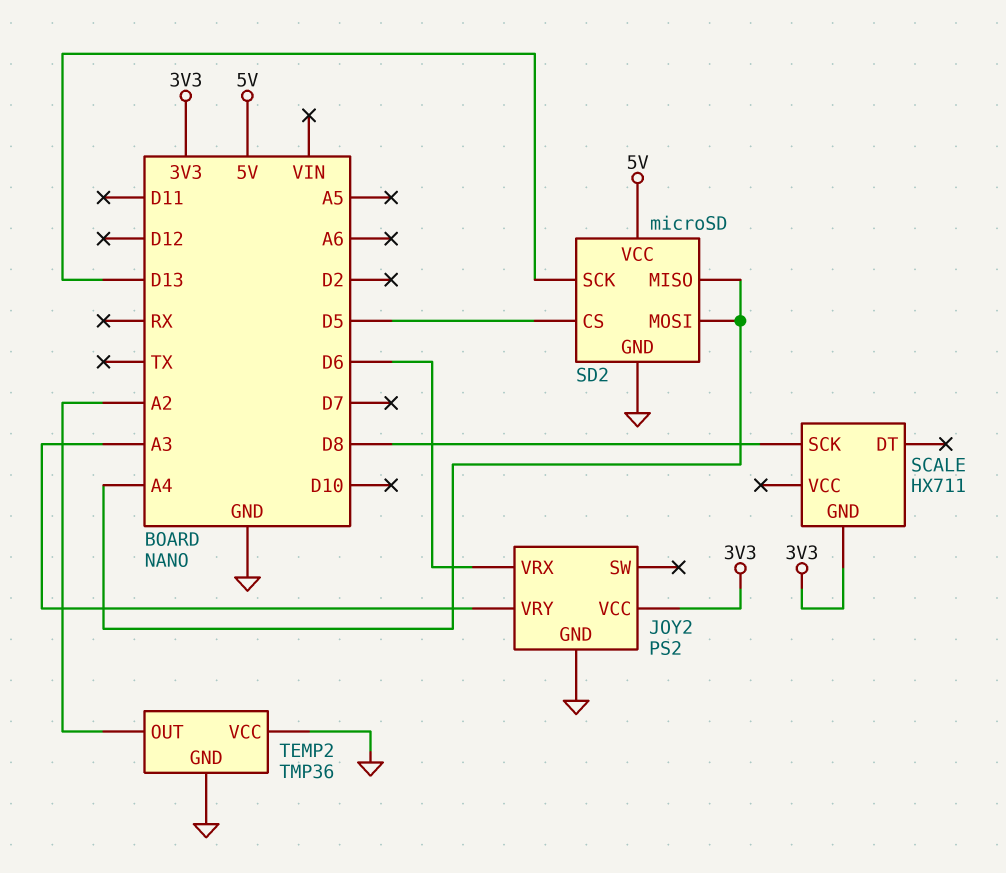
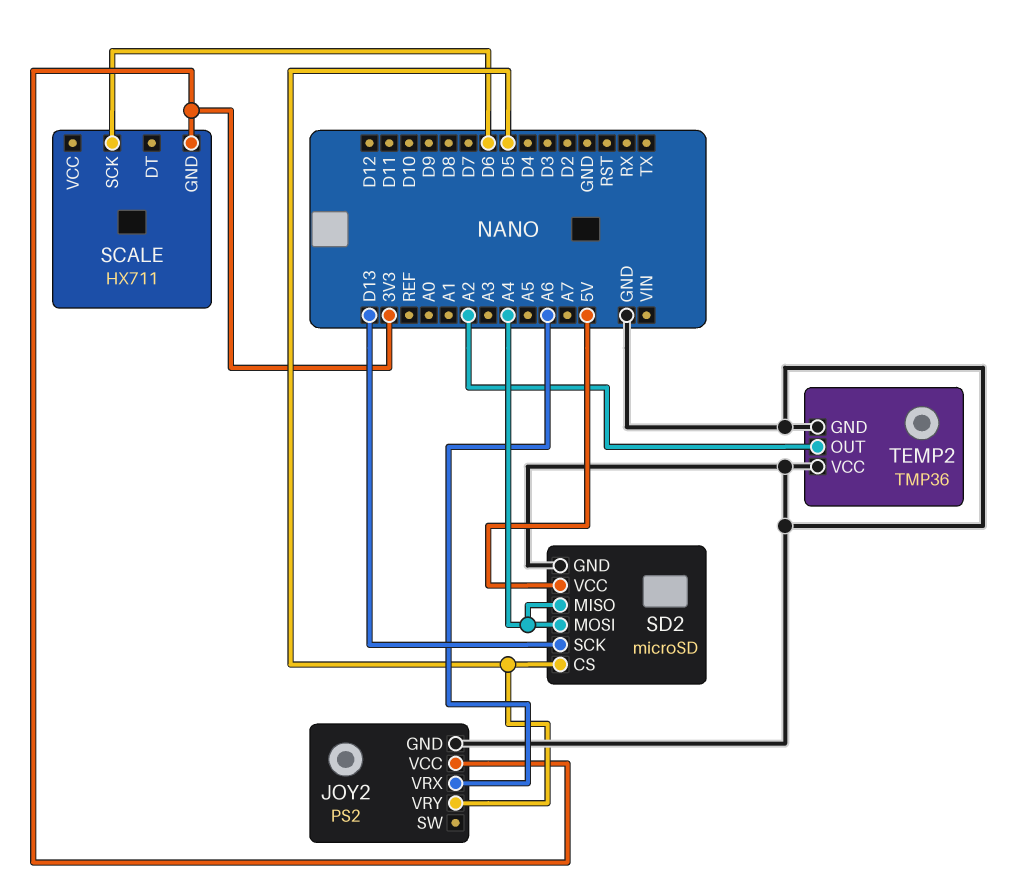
JOY2 pin VRX: D6 -> A6
JOY2 pin VRY: A3 -> D5
SCALE pin SCK: D8 -> D6

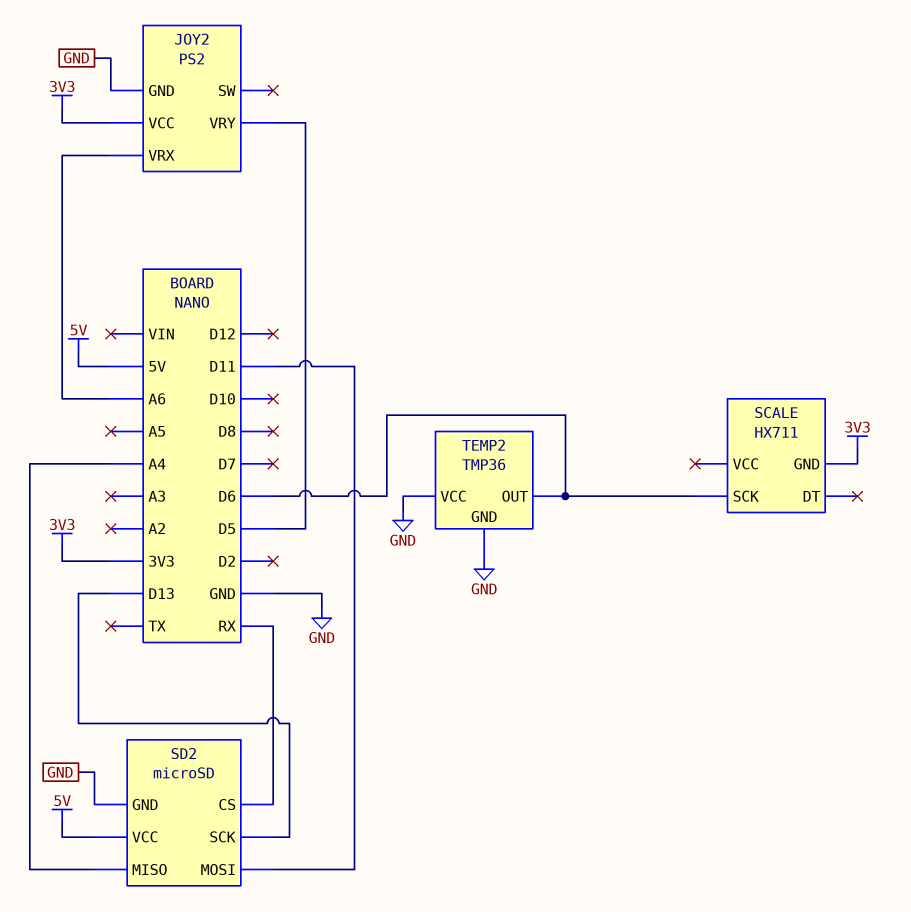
SD2 pin CS: D5 -> RX
SD2 pin MOSI: A4 -> D11
TEMP2 pin OUT: A2 -> D6

